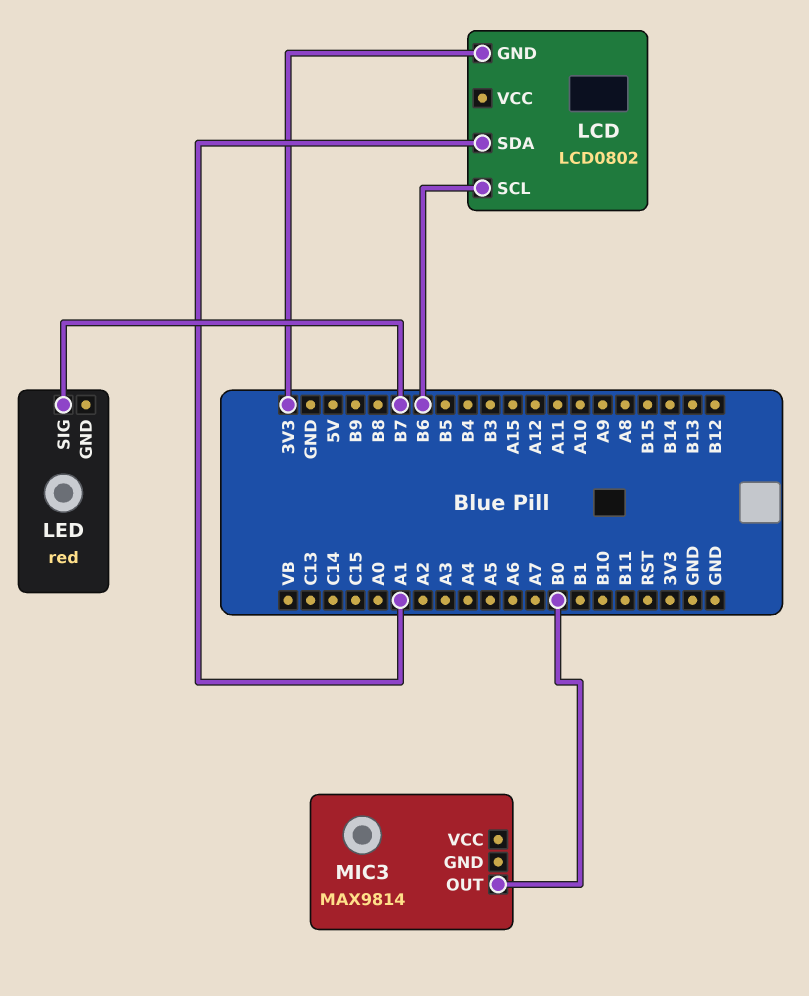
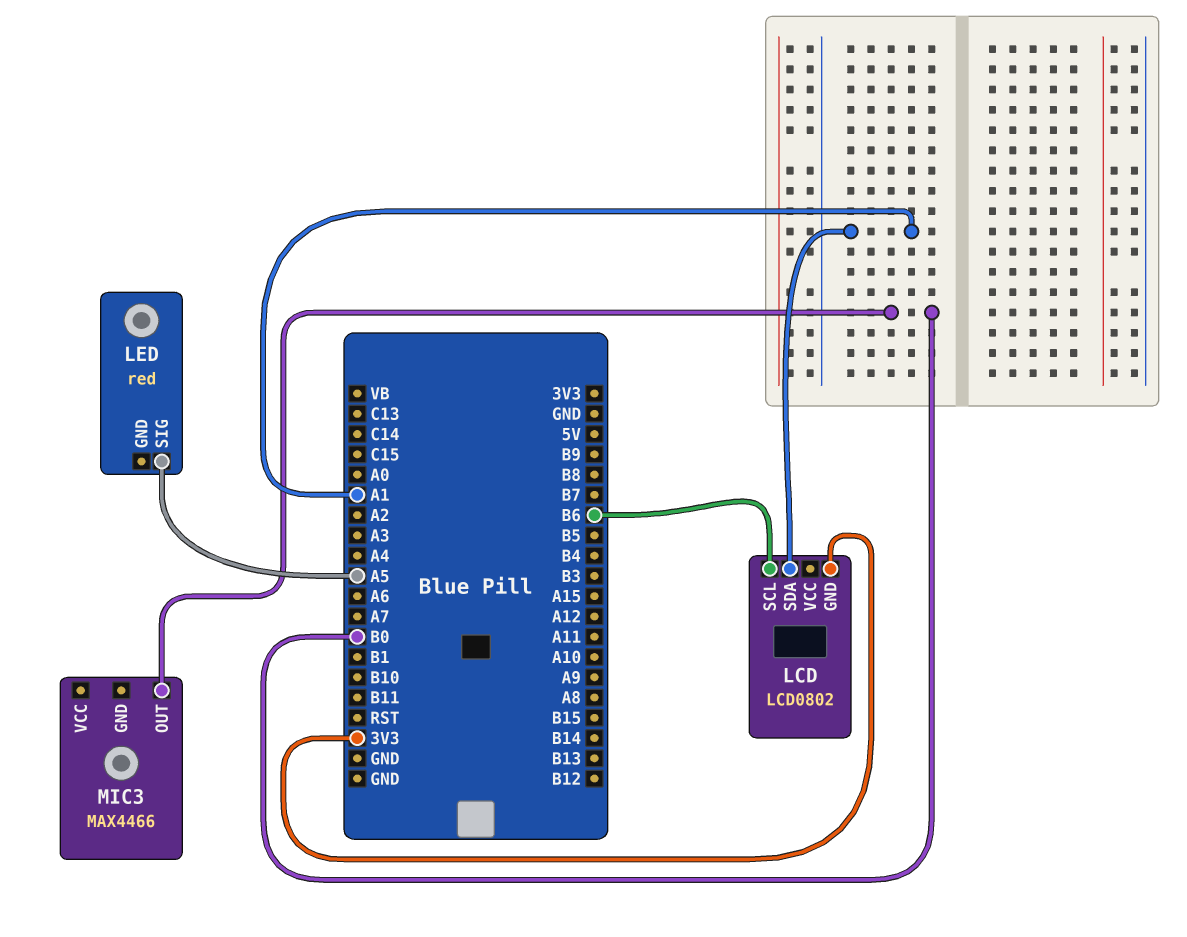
LED pin SIG: B7 -> A5
MIC3: MAX9814 -> MAX4466

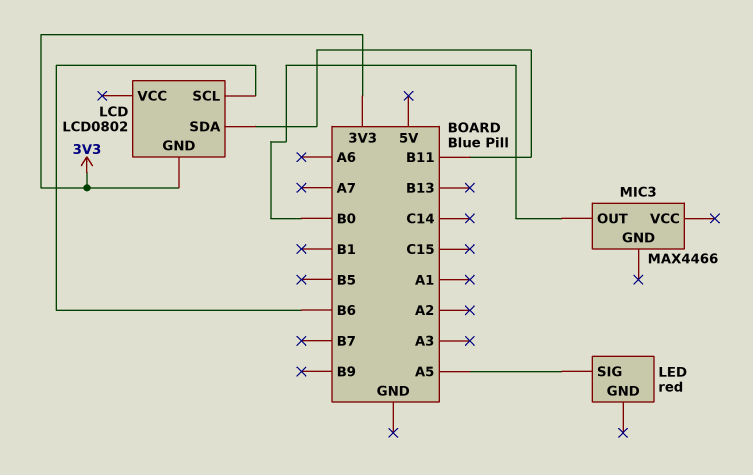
LCD pin SDA: A1 -> B11

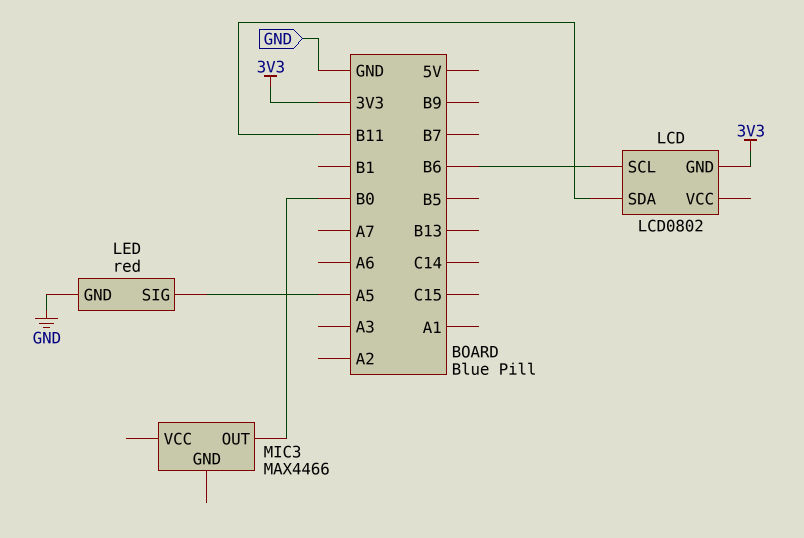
LED pin GND: none -> GND

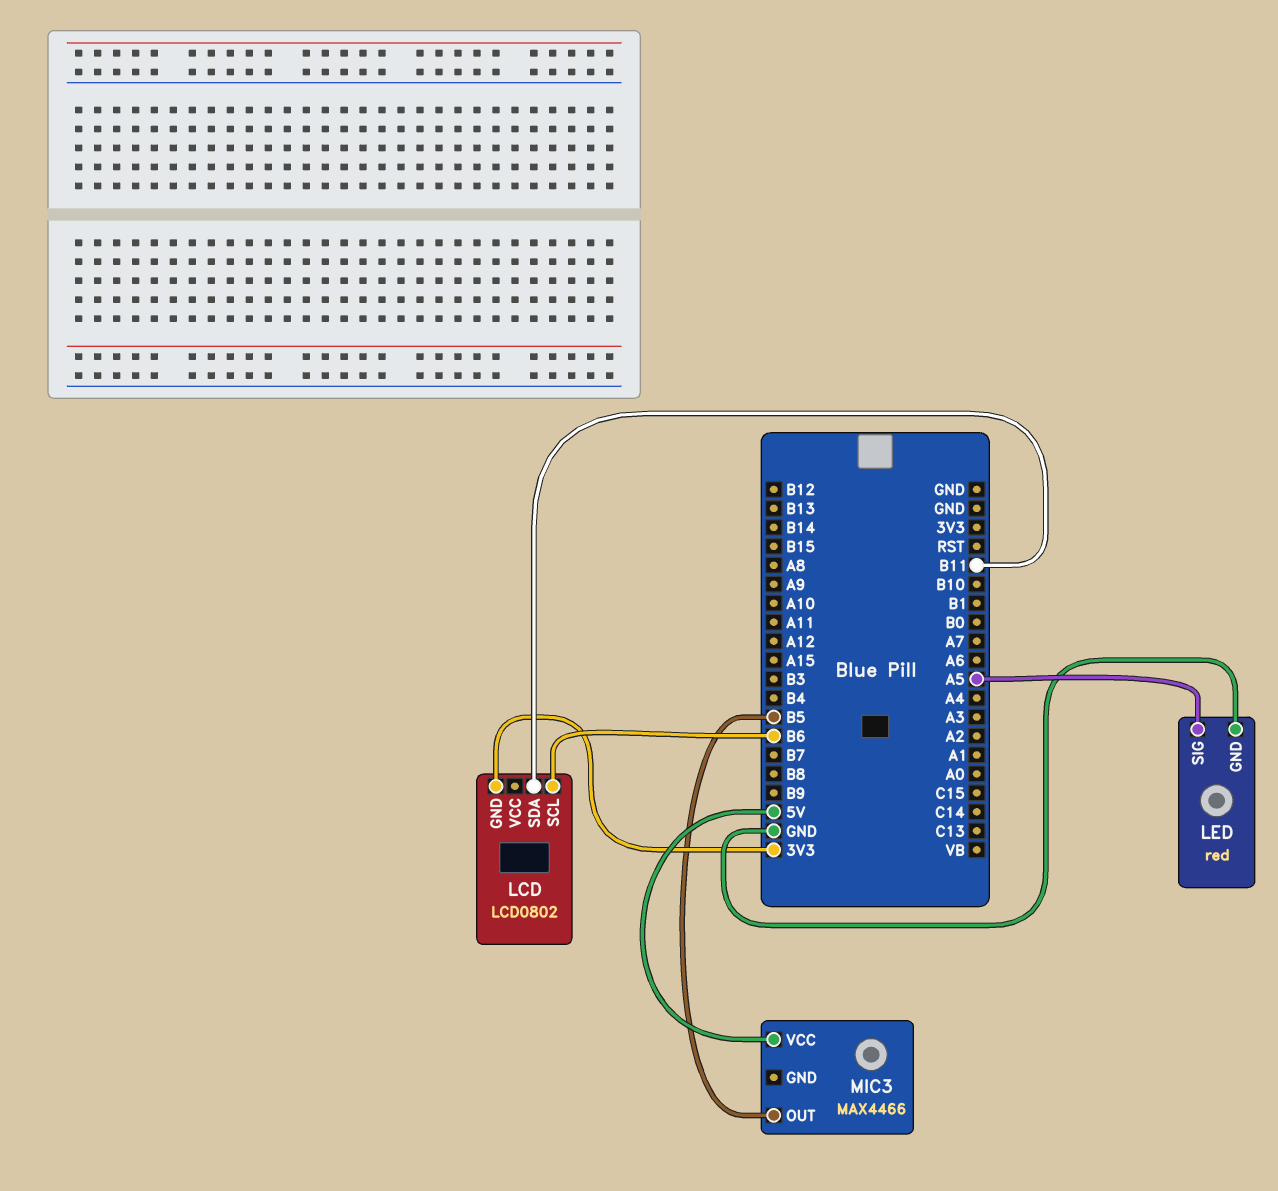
MIC3 pin OUT: B0 -> B5
MIC3 pin VCC: none -> 5V

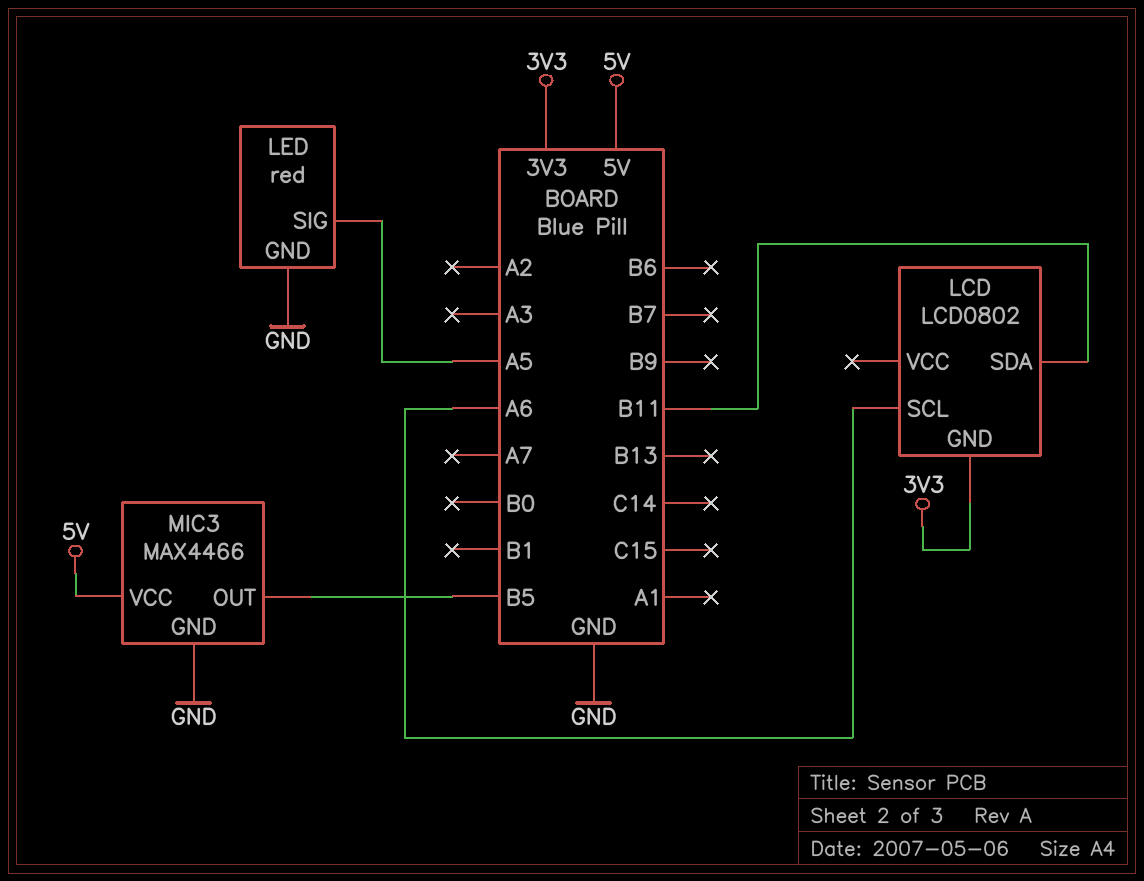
LCD pin SCL: B6 -> A6
MIC3 pin GND: none -> GND

